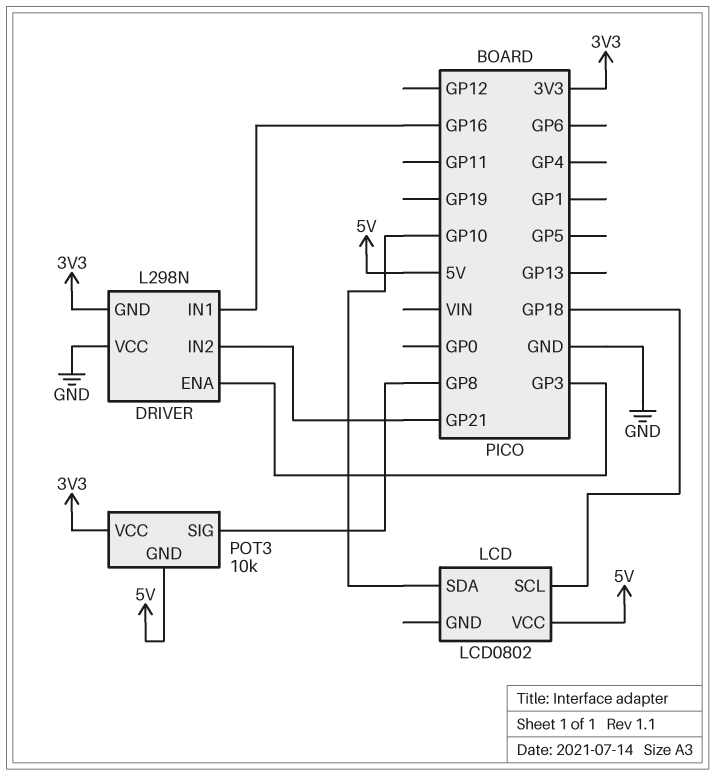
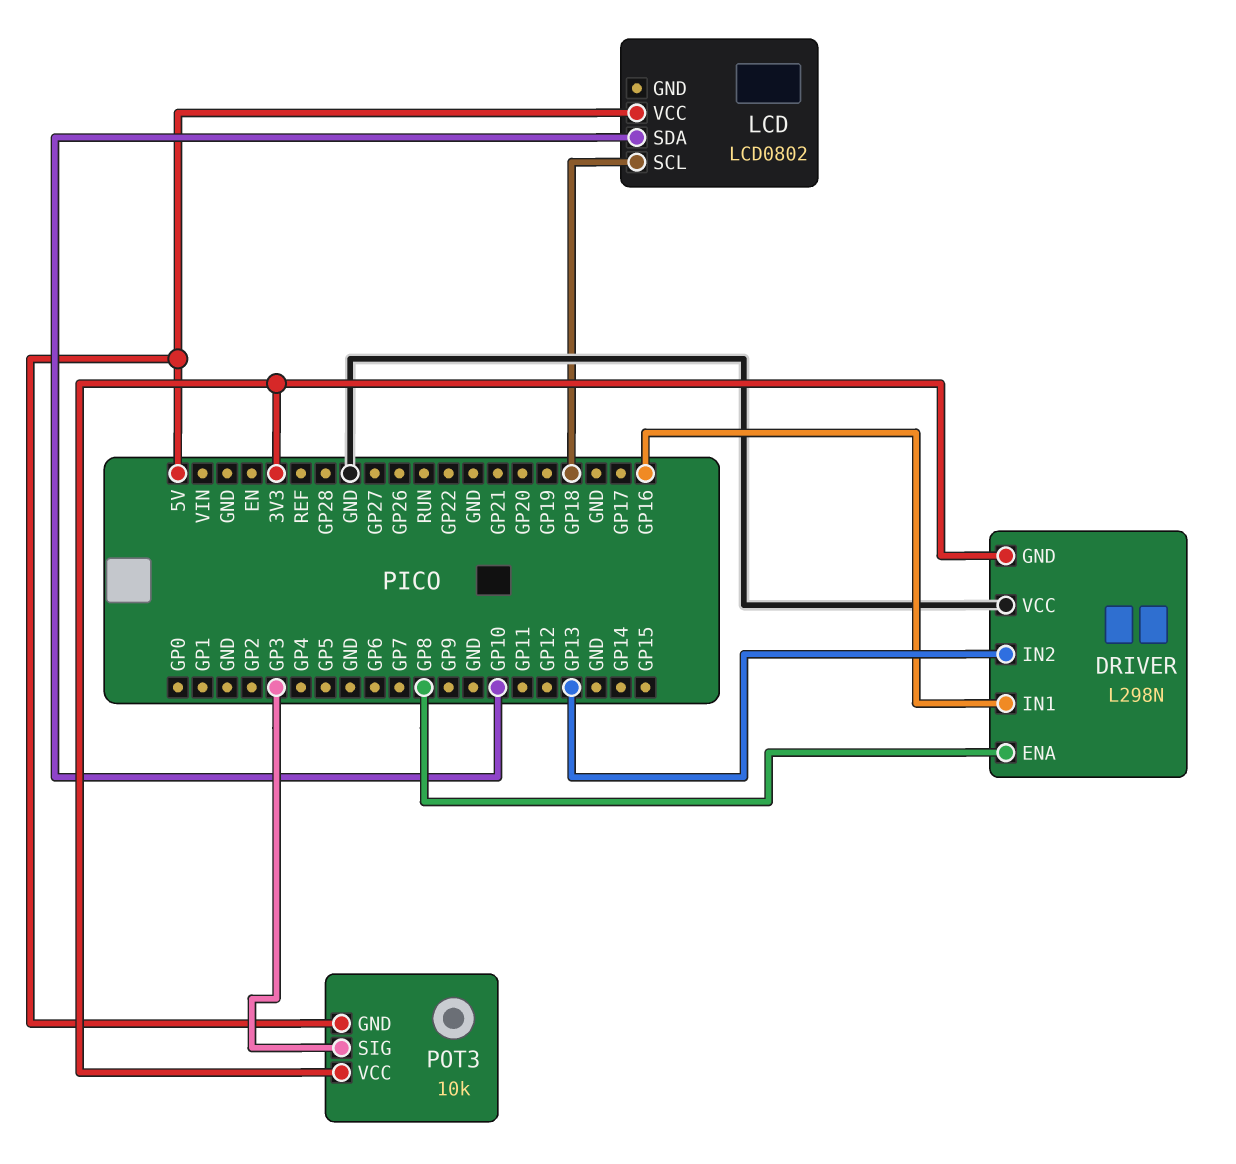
DRIVER pin ENA: GP3 -> GP8
DRIVER pin IN2: GP21 -> GP13
POT3 pin SIG: GP8 -> GP3

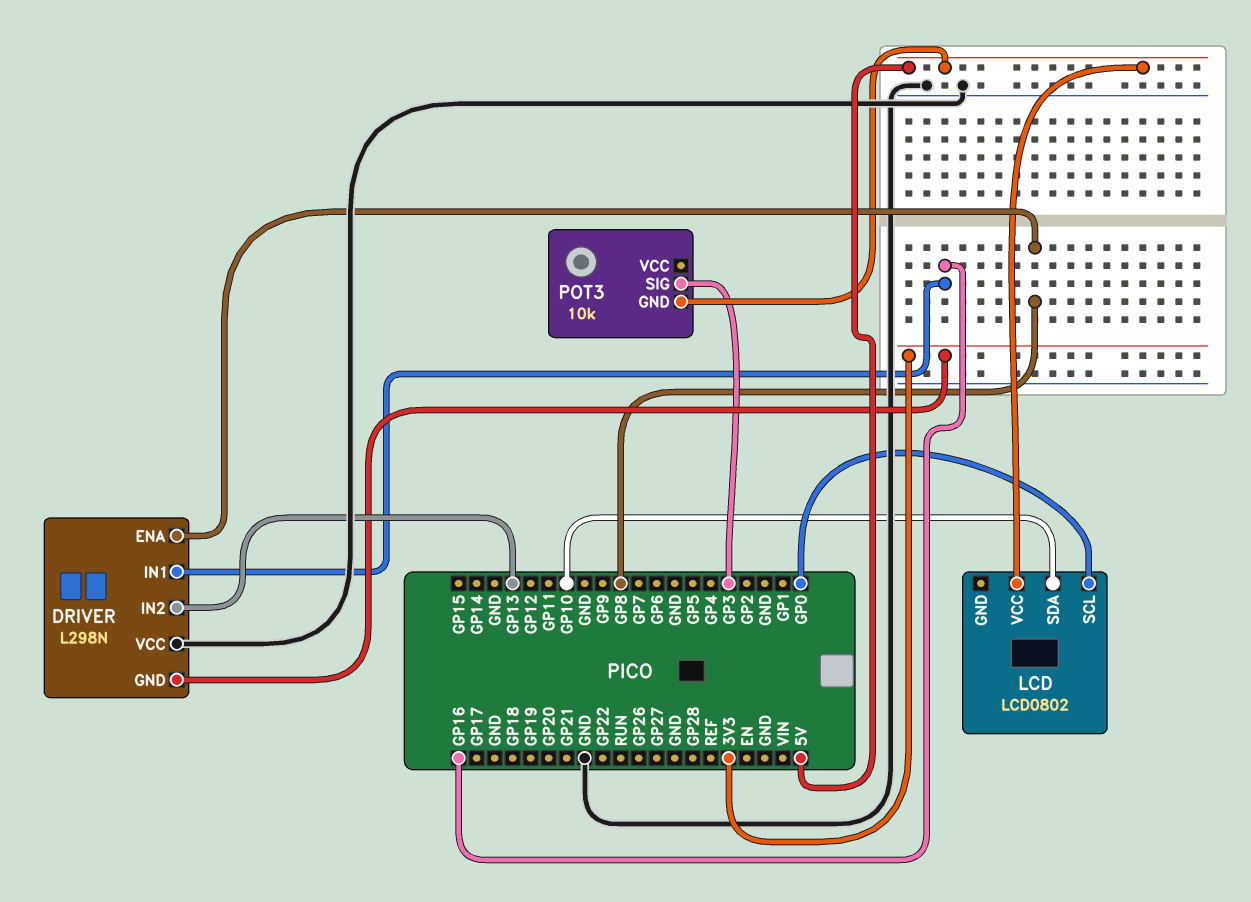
LCD pin SCL: GP18 -> GP0
POT3 pin VCC: 3V3 -> none

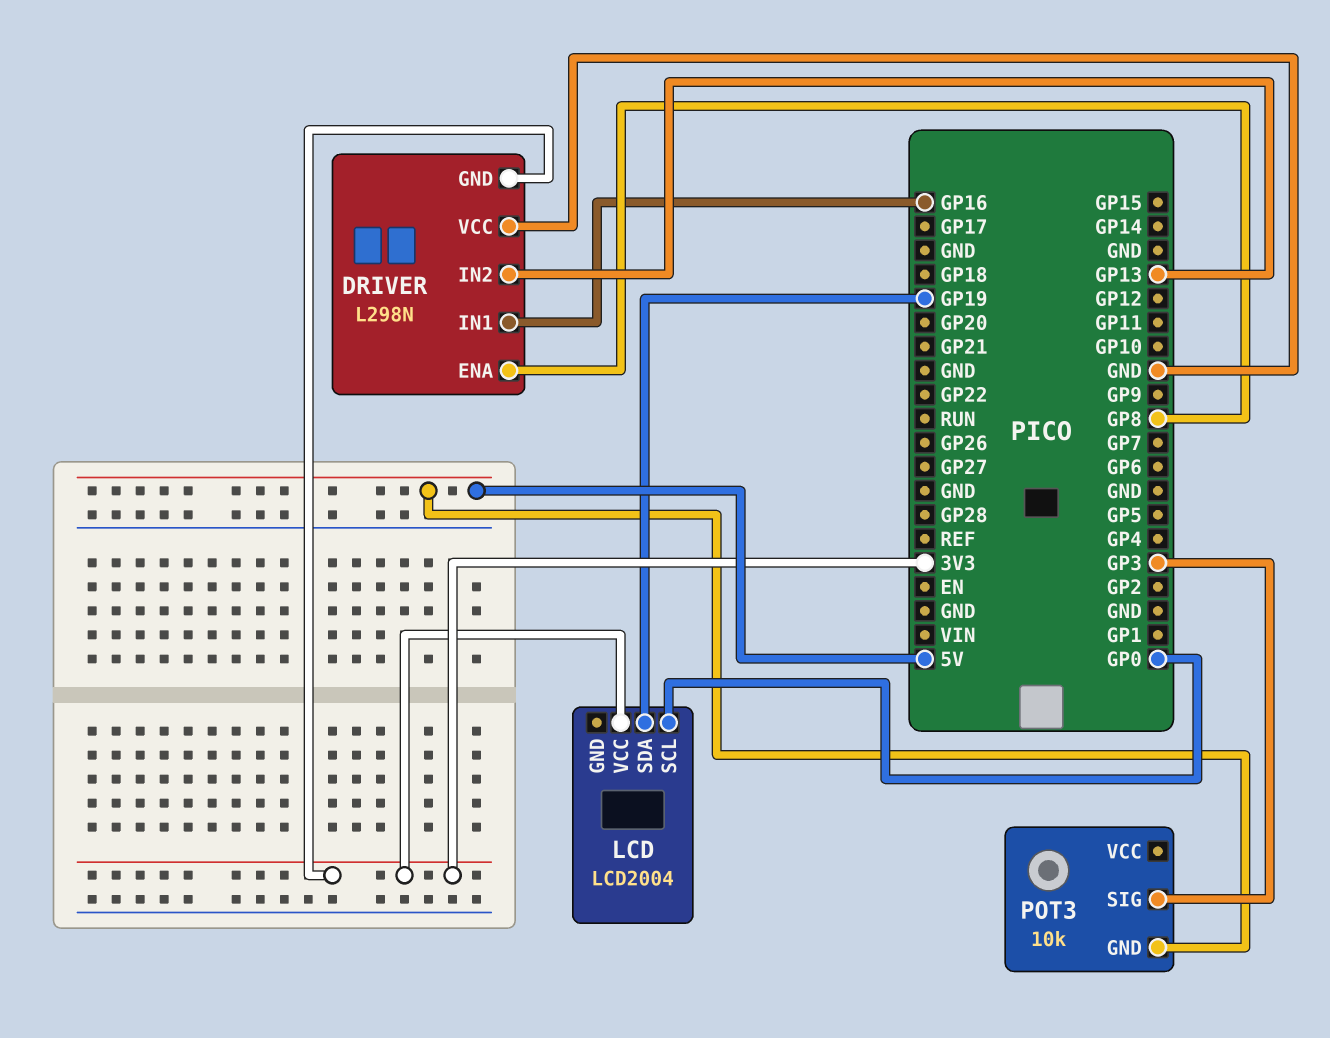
LCD: LCD0802 -> LCD2004
LCD pin SDA: GP10 -> GP19
LCD pin VCC: 5V -> 3V3

